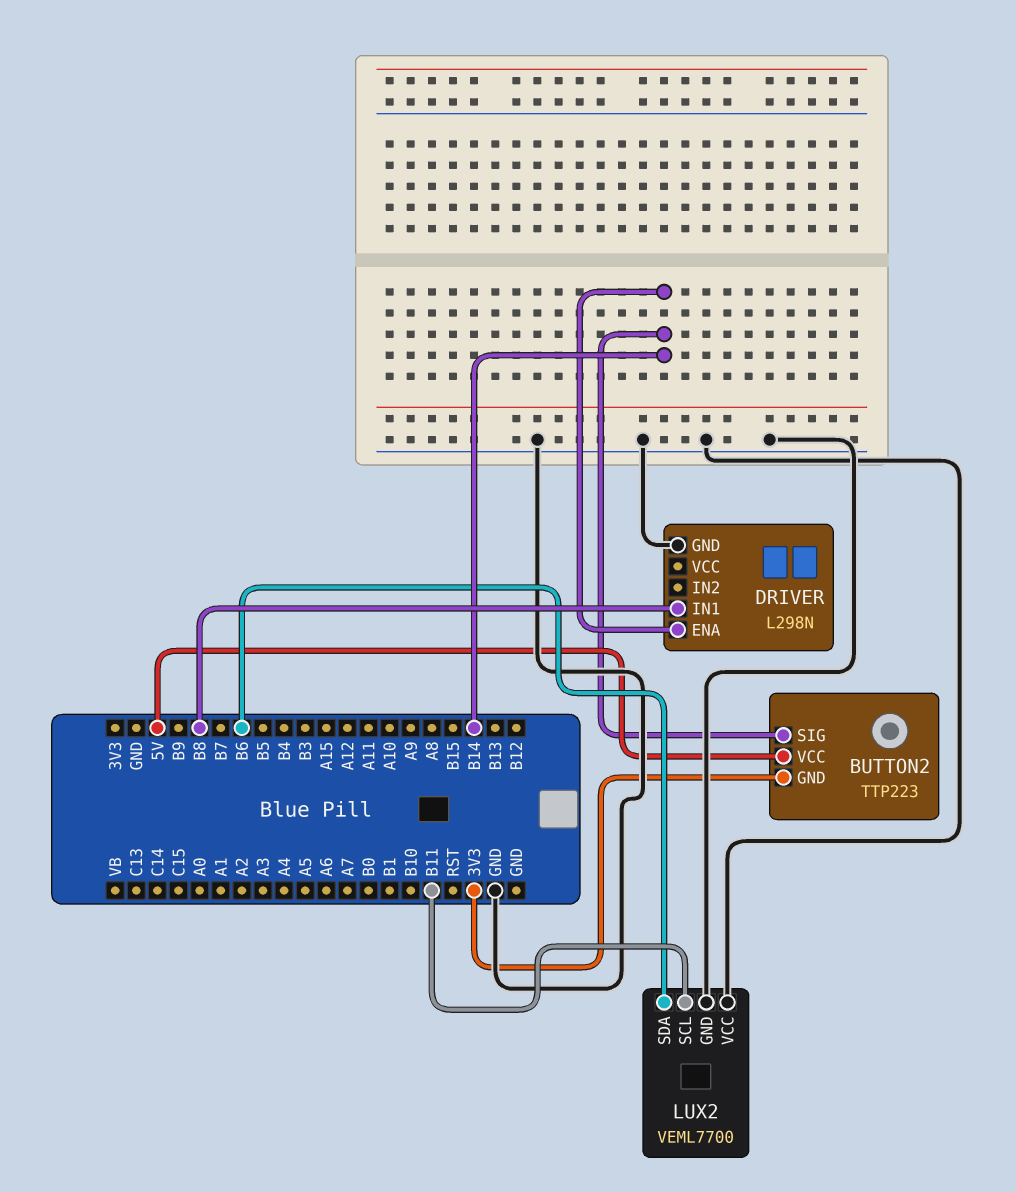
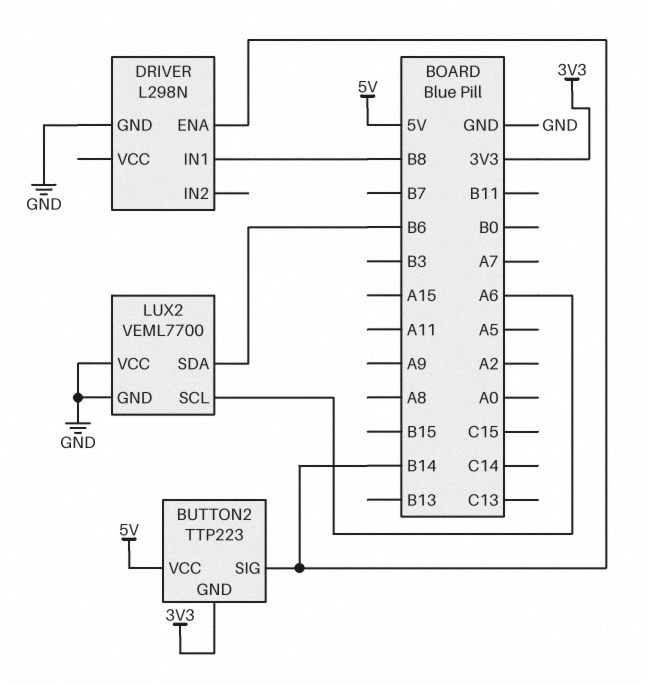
LUX2 pin SCL: B11 -> A6

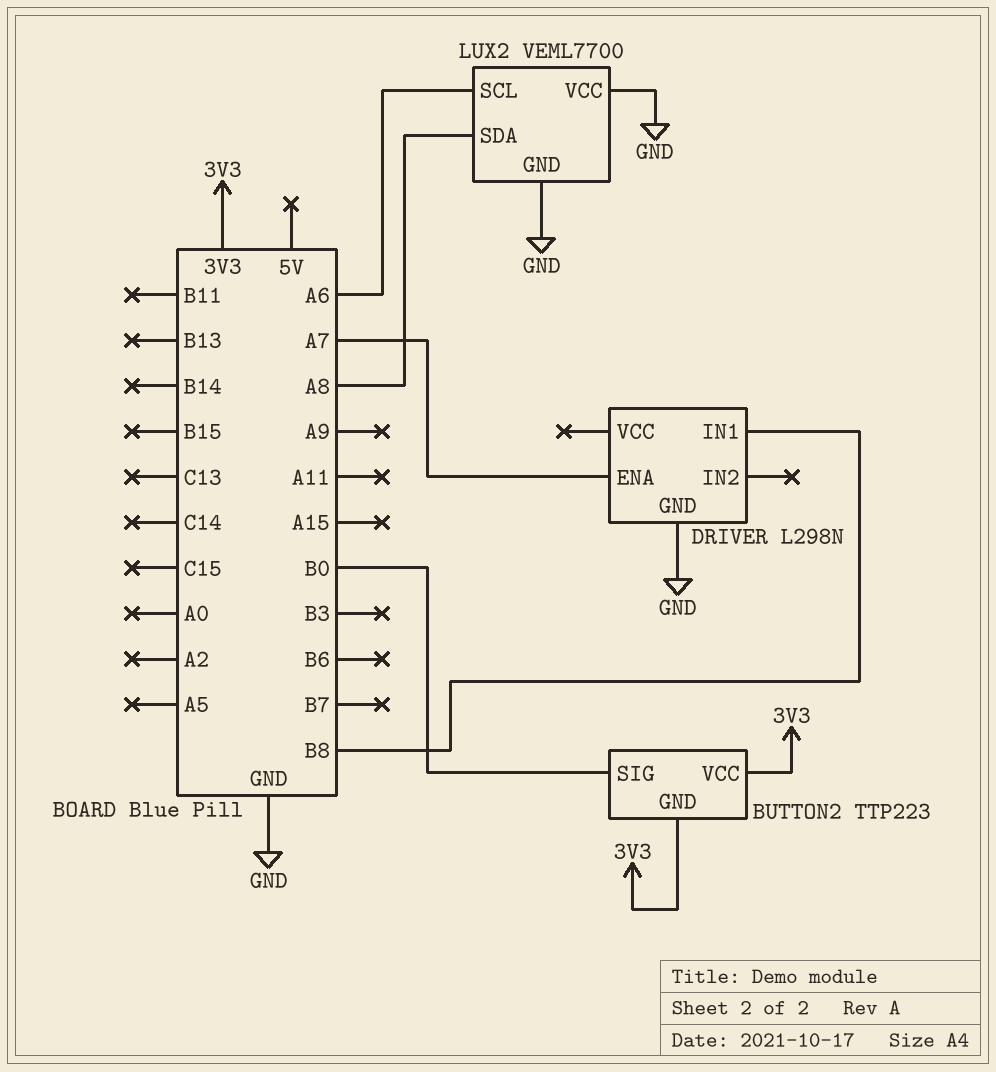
BUTTON2 pin SIG: B14 -> B0
BUTTON2 pin VCC: 5V -> 3V3
DRIVER pin ENA: B14 -> A7
LUX2 pin SDA: B6 -> A8

